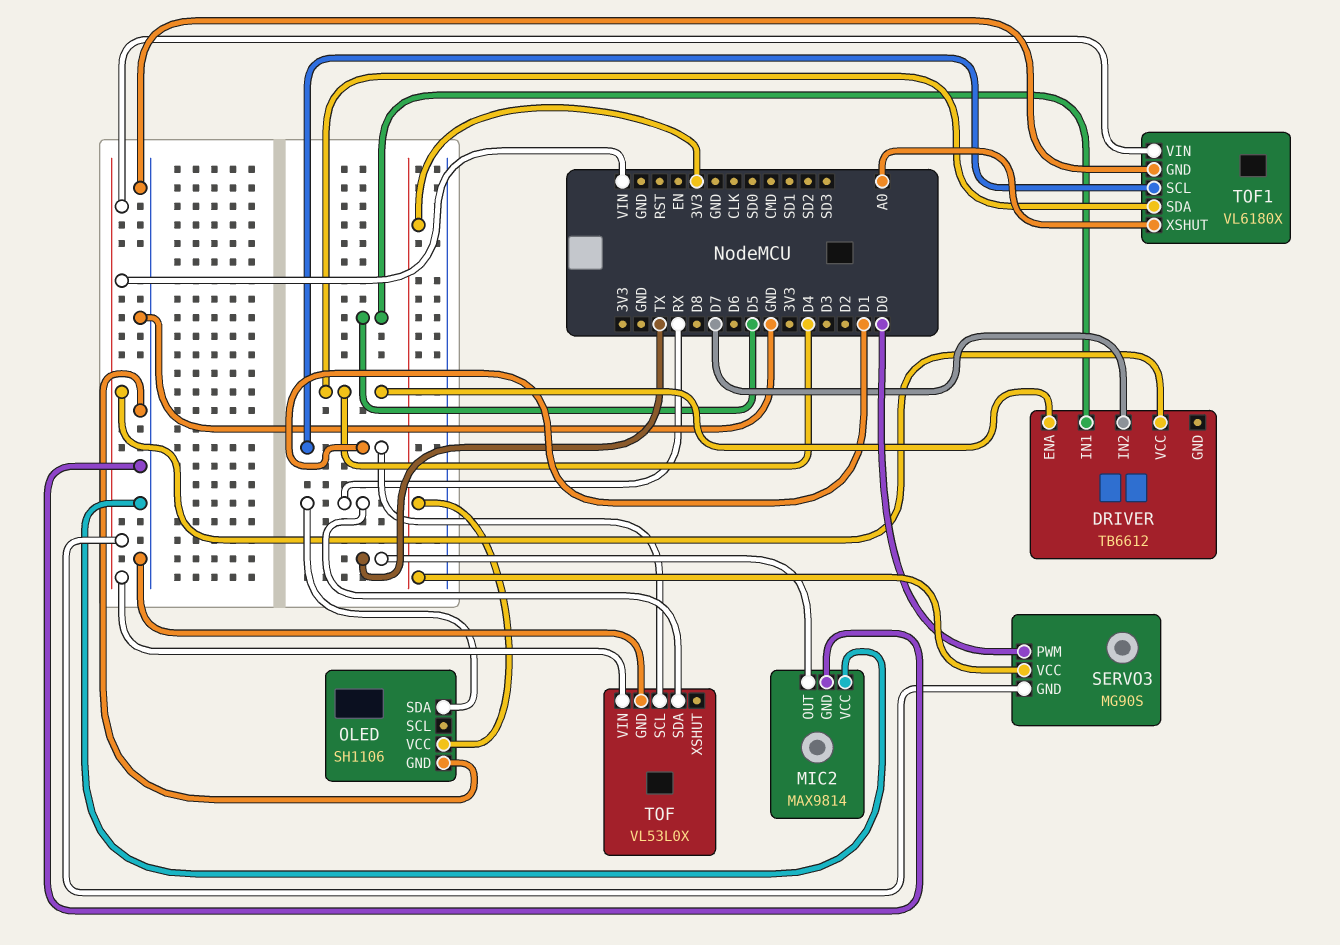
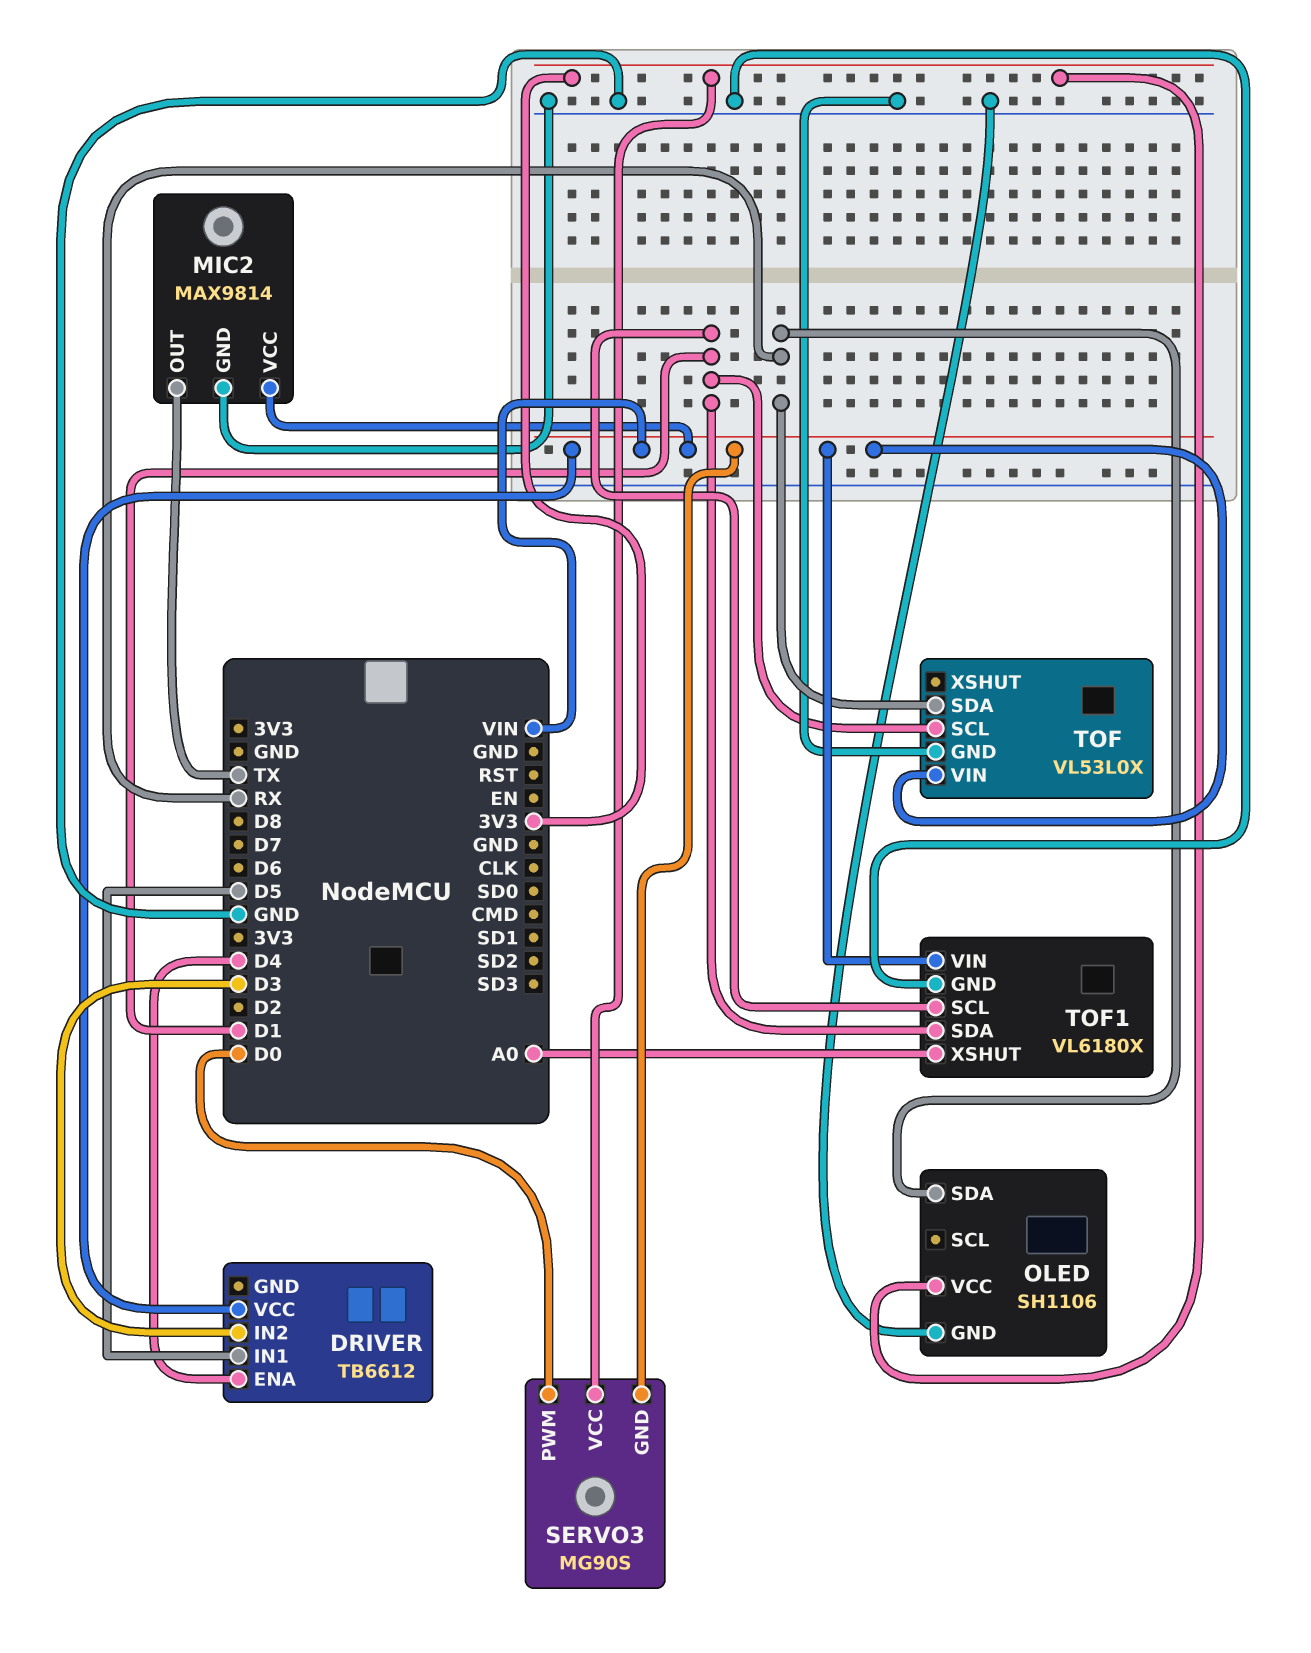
DRIVER pin IN2: D7 -> D3
MIC2 pin VCC: GND -> VIN
TOF1 pin SDA: D4 -> D1

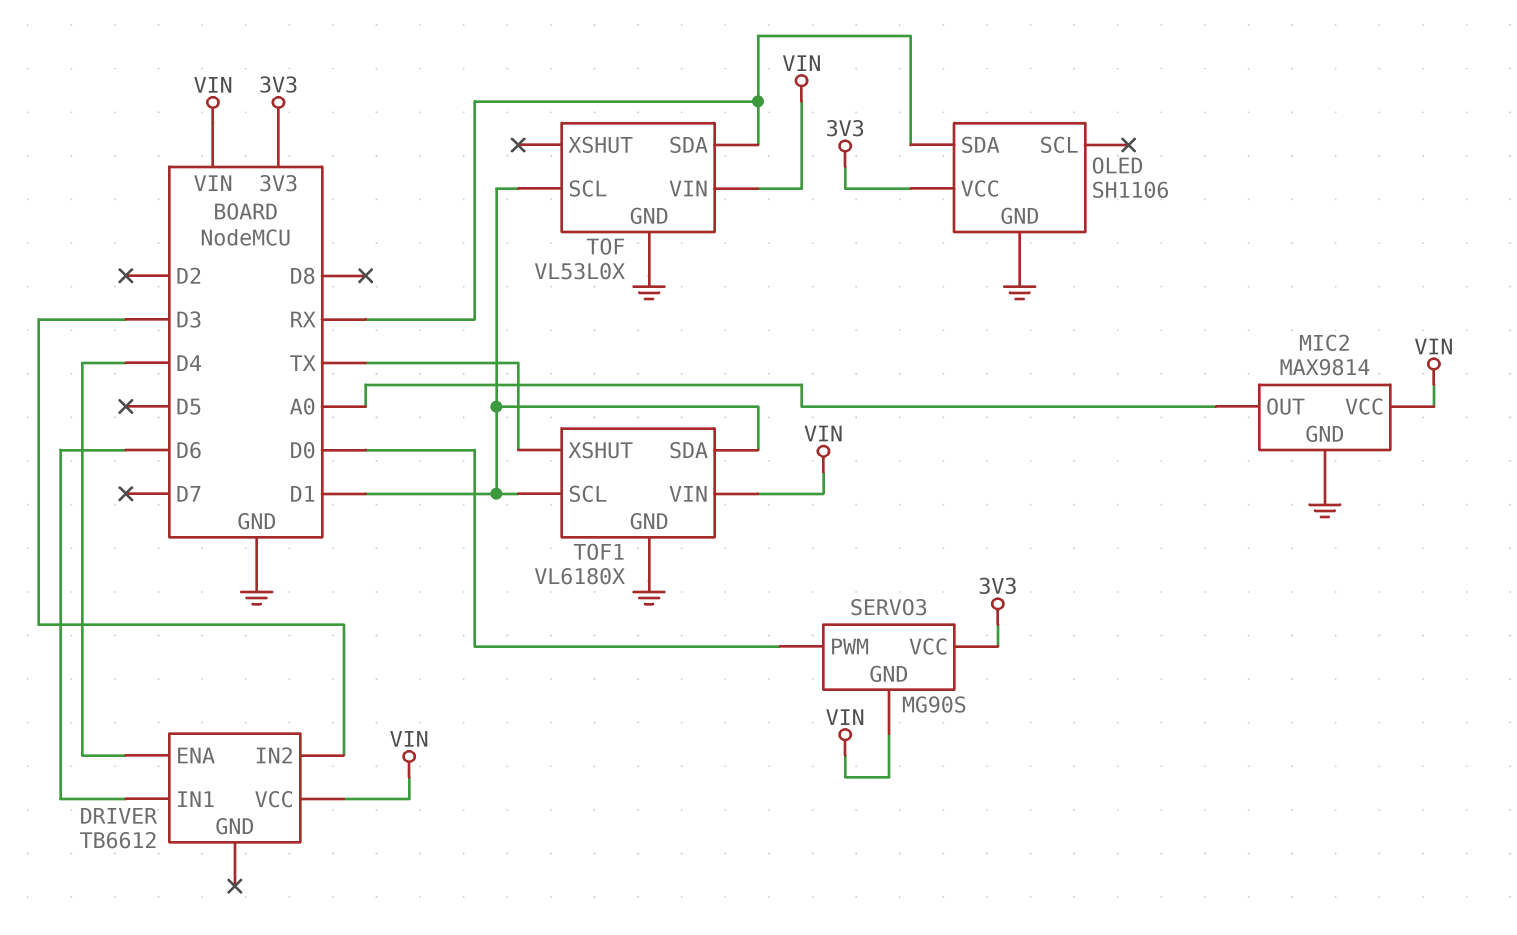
DRIVER pin IN1: D5 -> D6
MIC2 pin OUT: TX -> A0
TOF1 pin XSHUT: A0 -> TX

